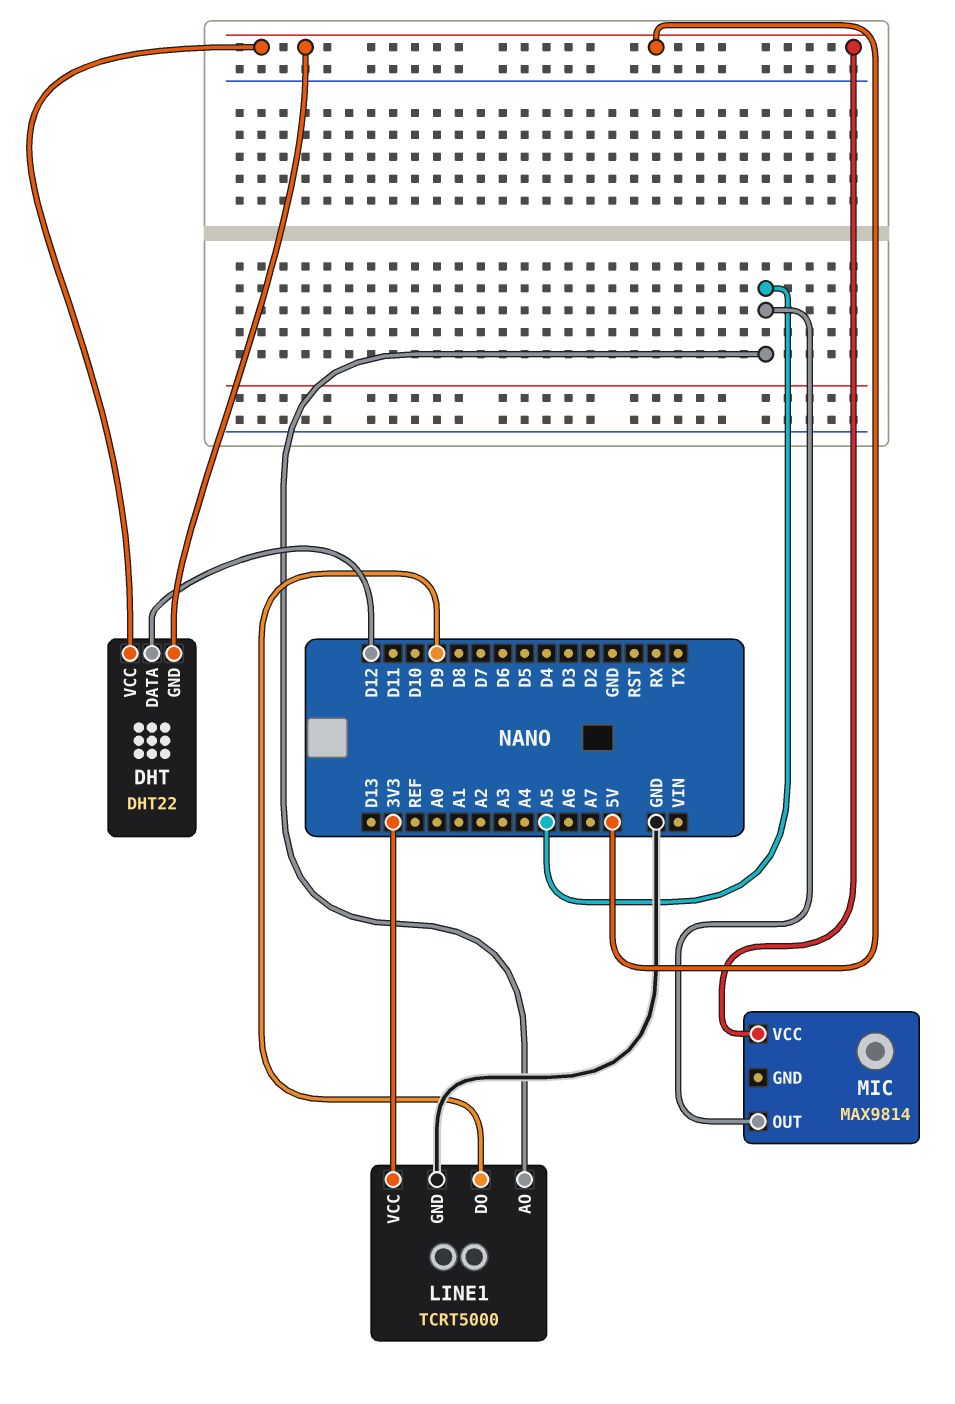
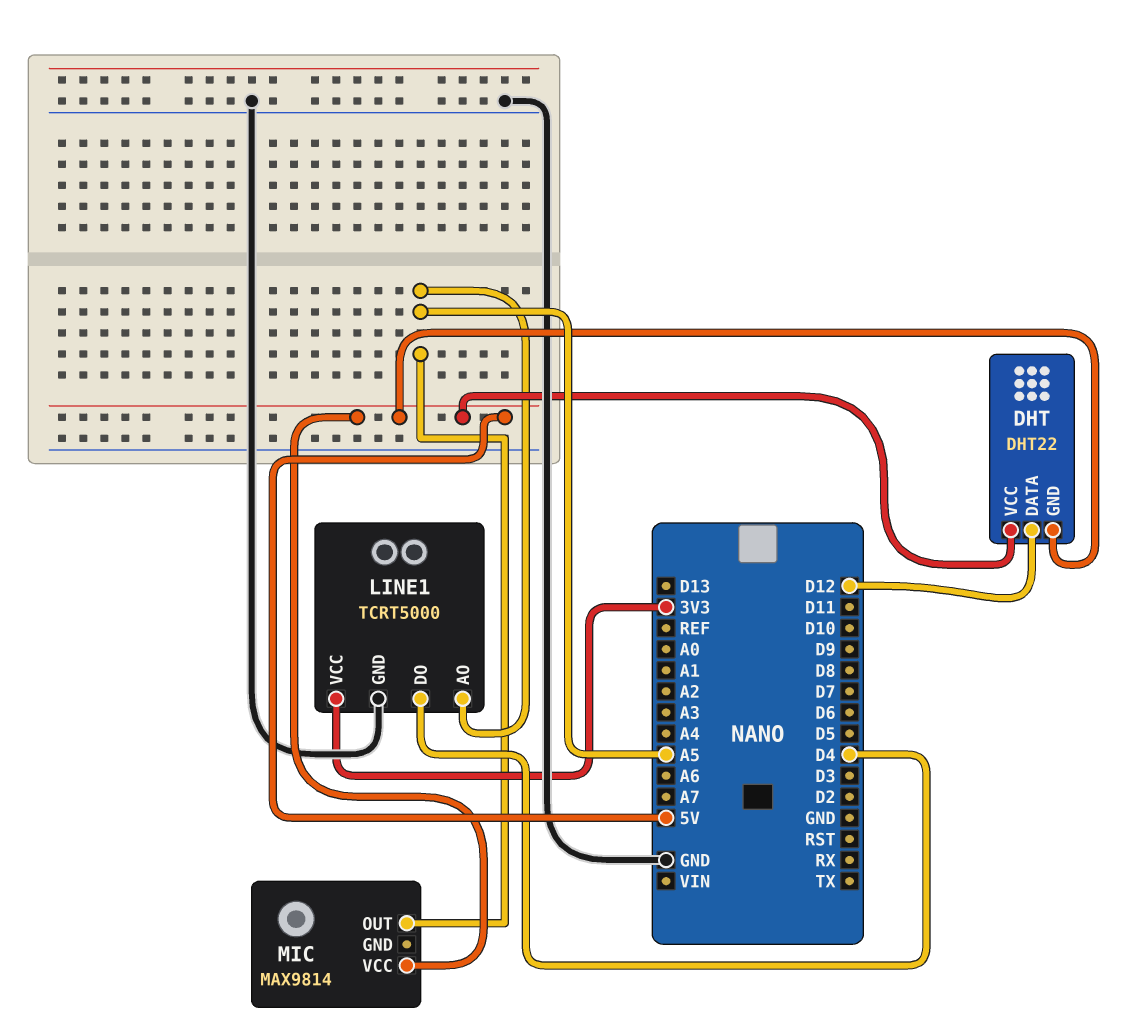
LINE1 pin DO: D9 -> D4

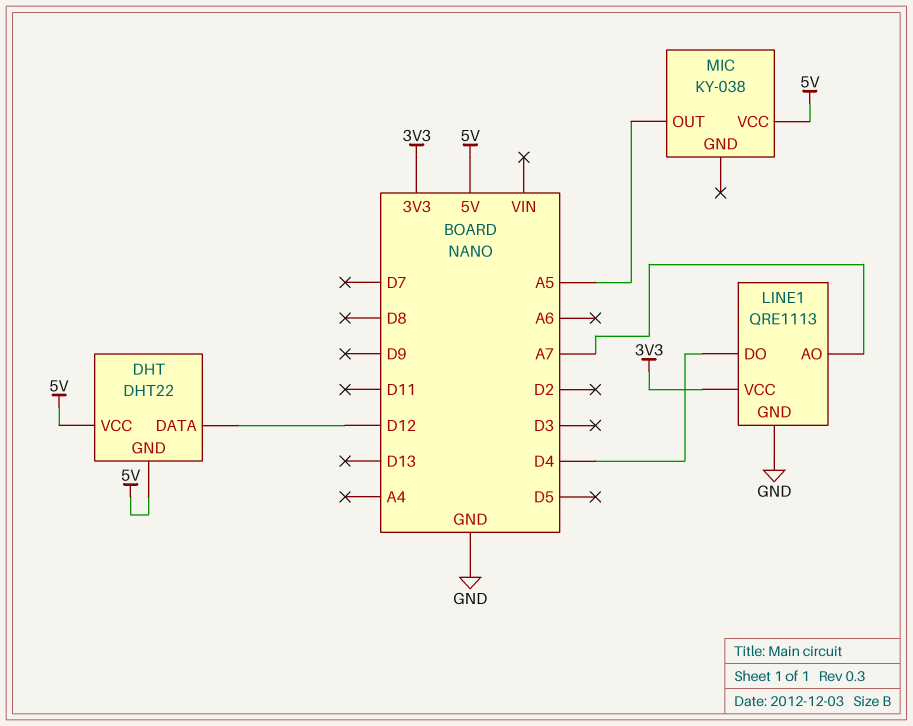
LINE1: TCRT5000 -> QRE1113
LINE1 pin AO: A5 -> A7
MIC: MAX9814 -> KY-038

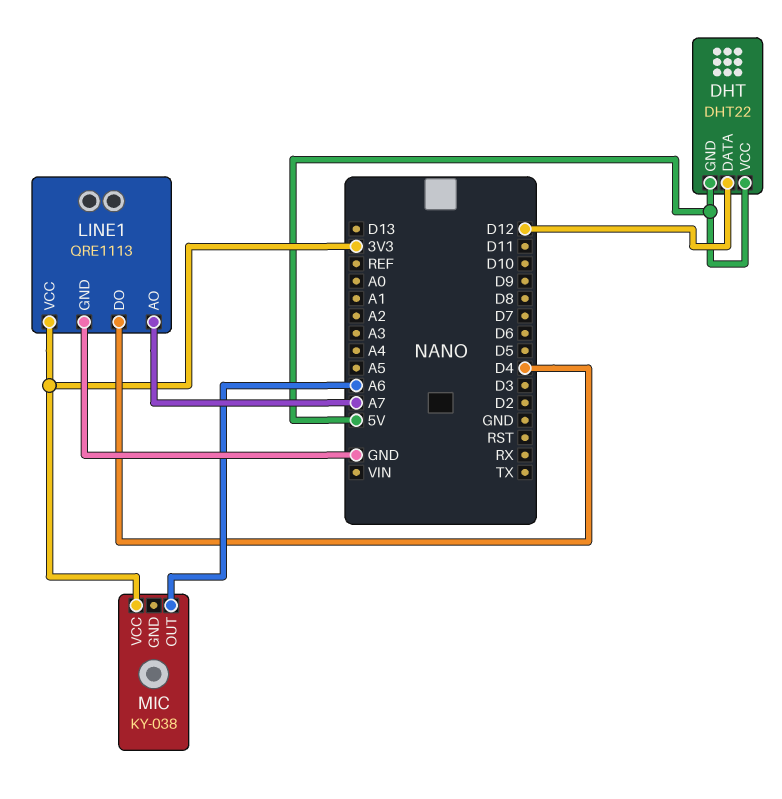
MIC pin OUT: A5 -> A6
MIC pin VCC: 5V -> 3V3

